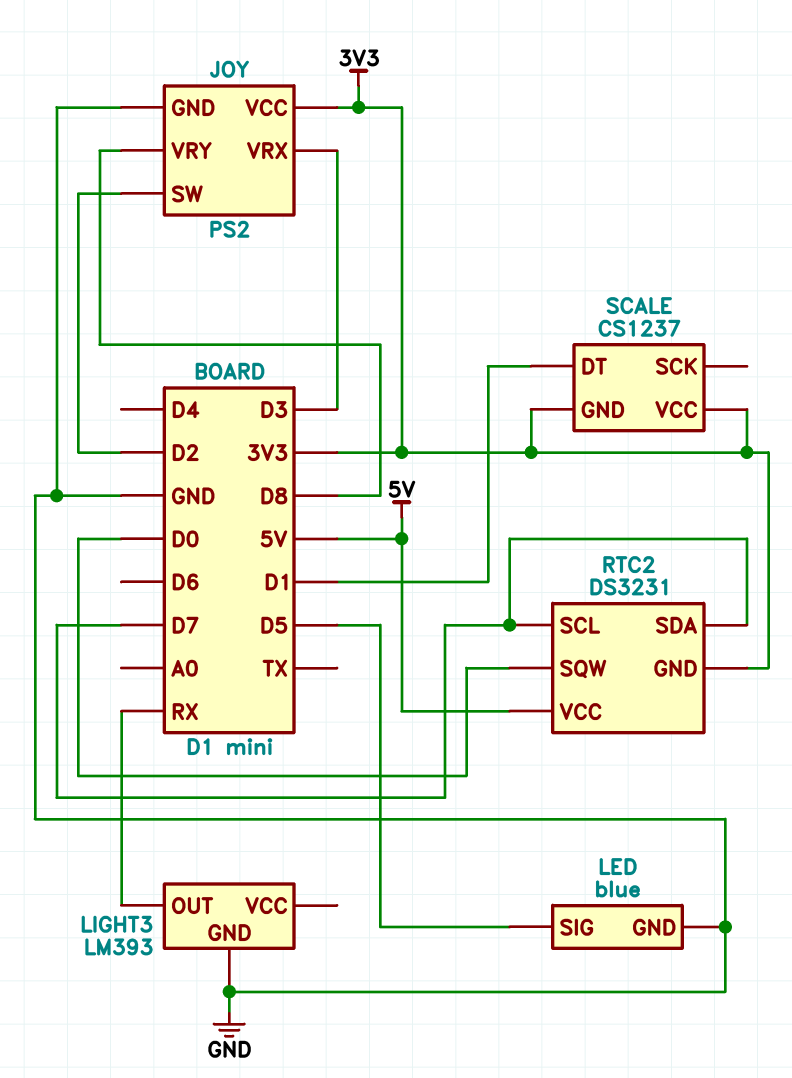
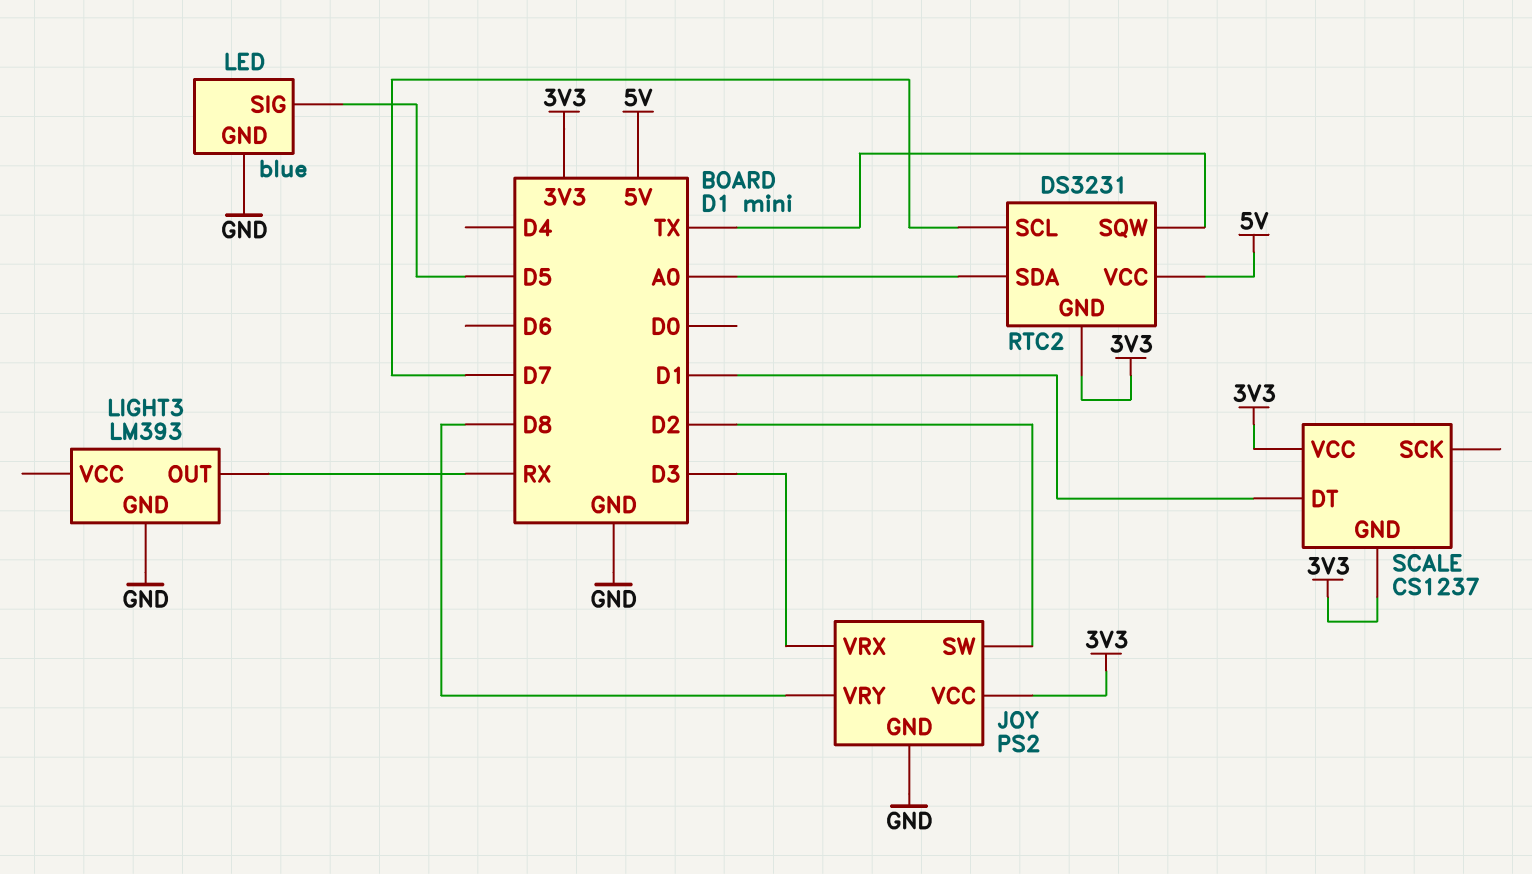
RTC2 pin SDA: D7 -> A0
RTC2 pin SQW: D0 -> TX

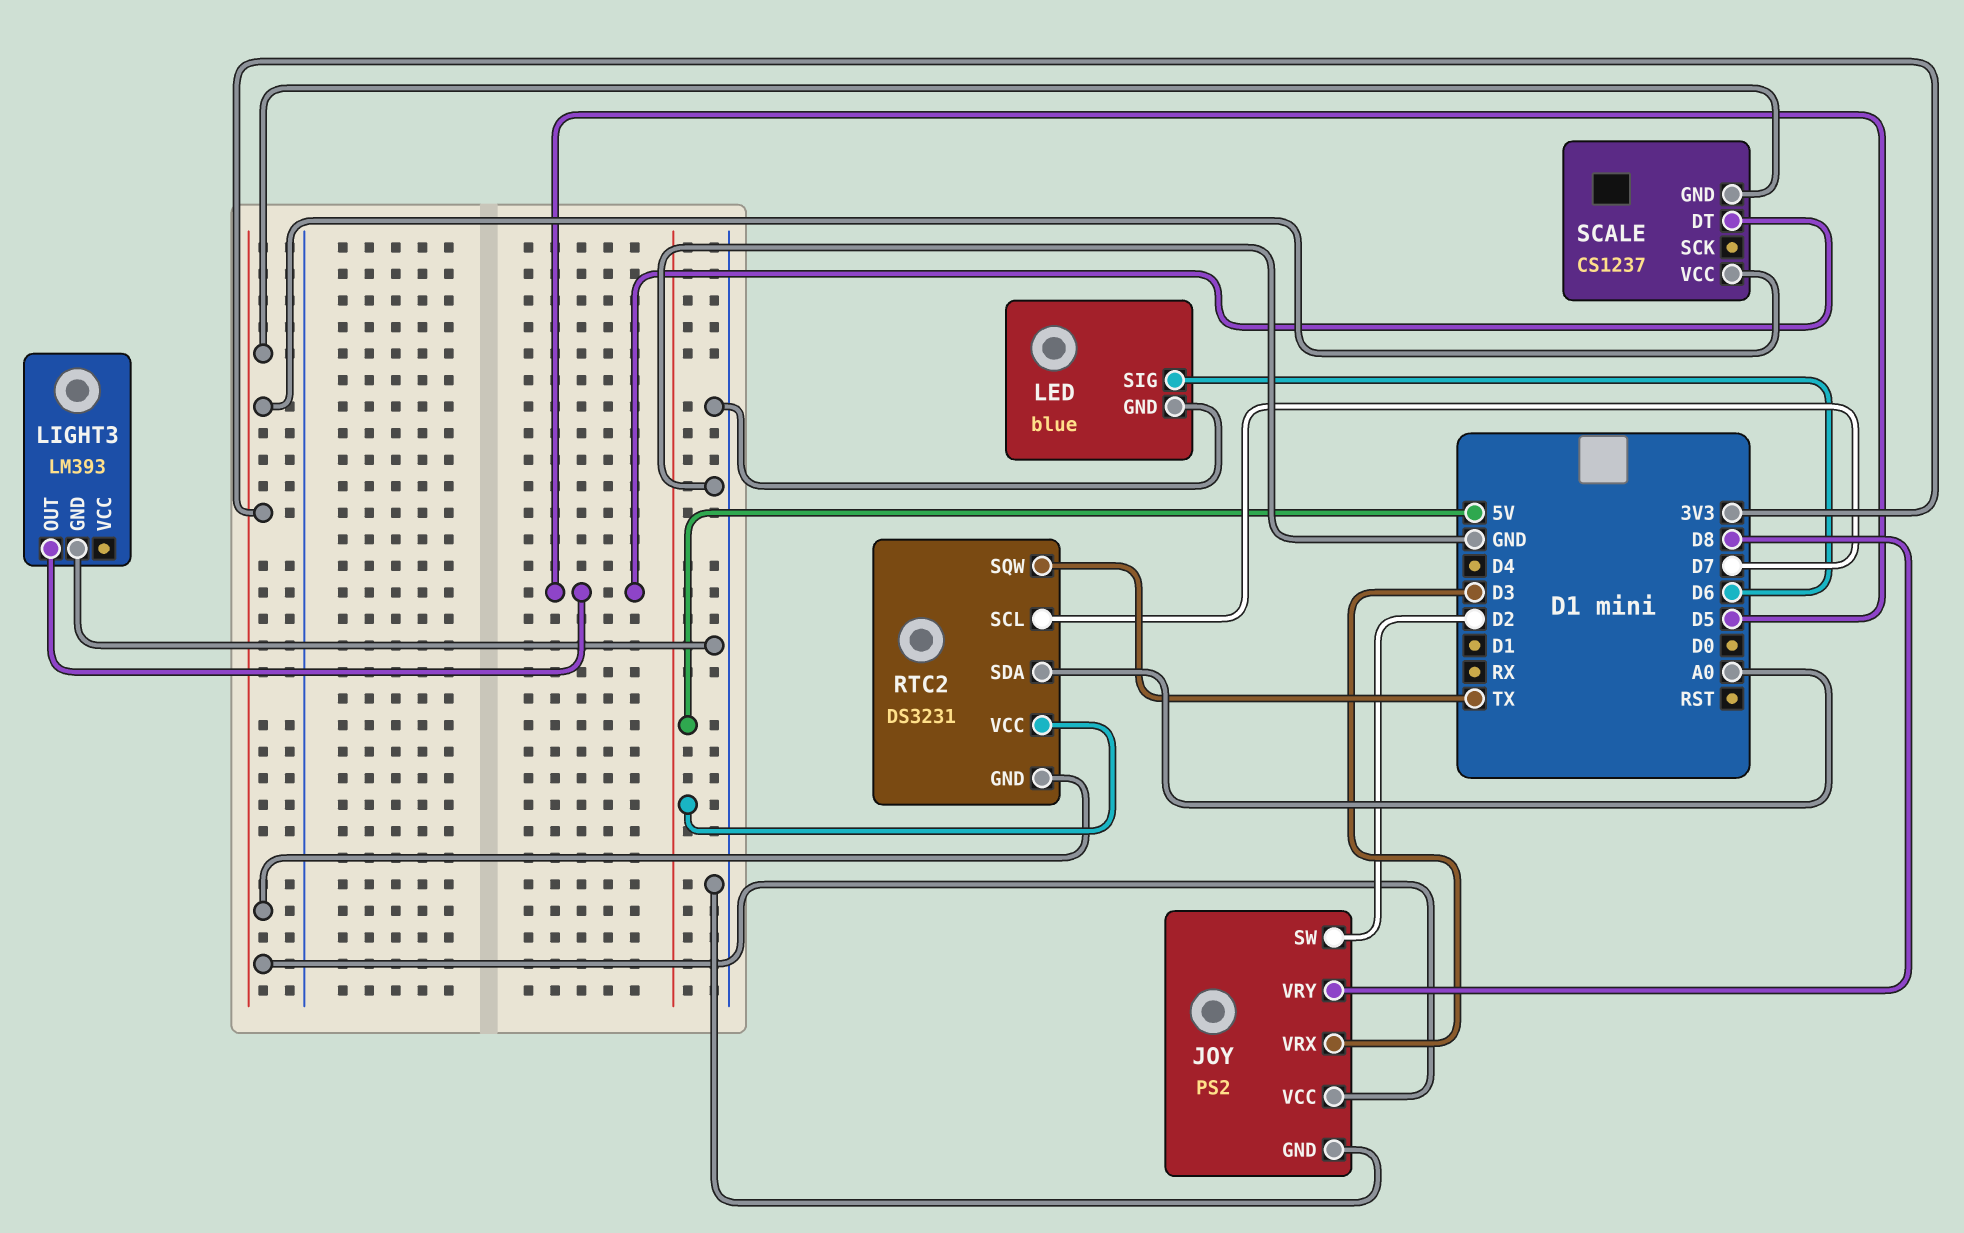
LED pin SIG: D5 -> D6
LIGHT3 pin OUT: RX -> D5
SCALE pin DT: D1 -> D5

